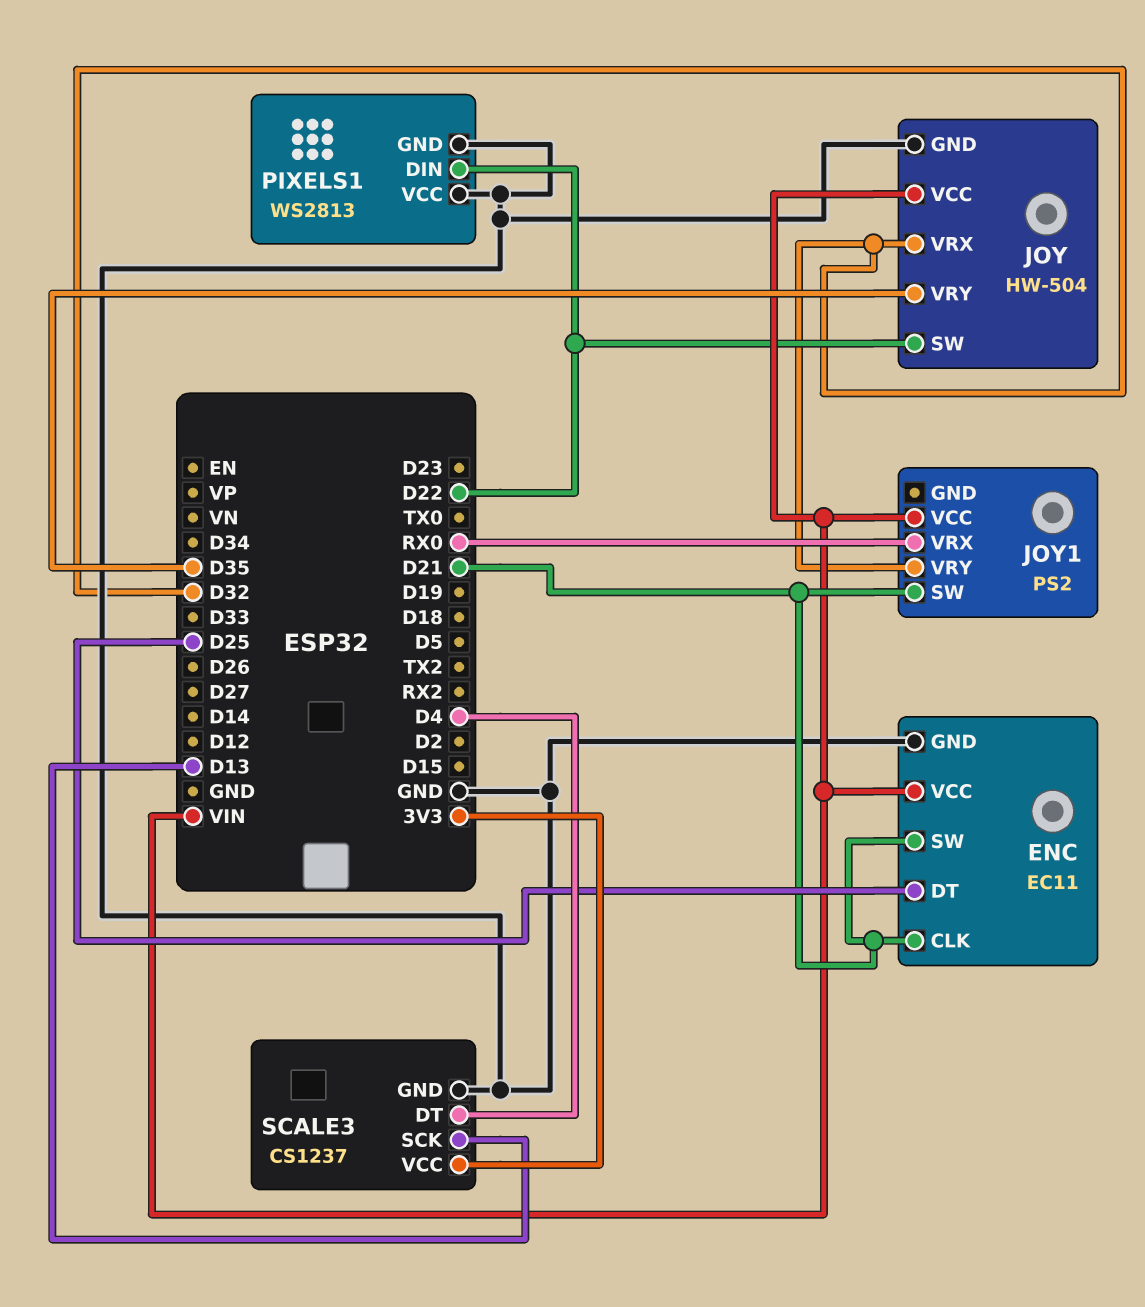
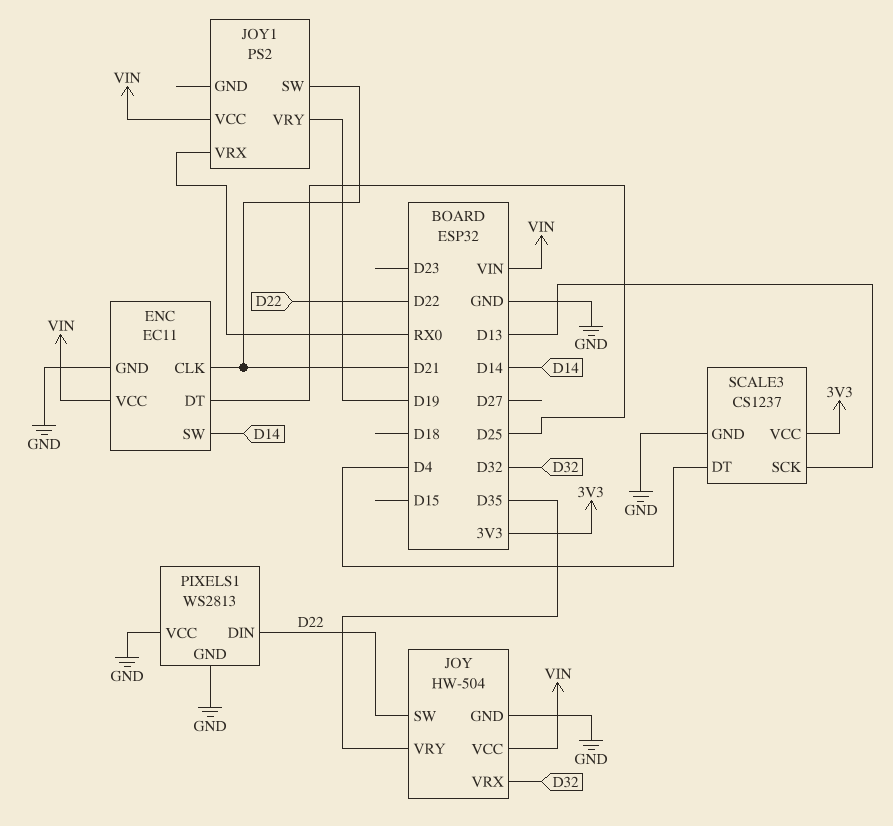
ENC pin SW: D21 -> D14
JOY1 pin VRY: D32 -> D19

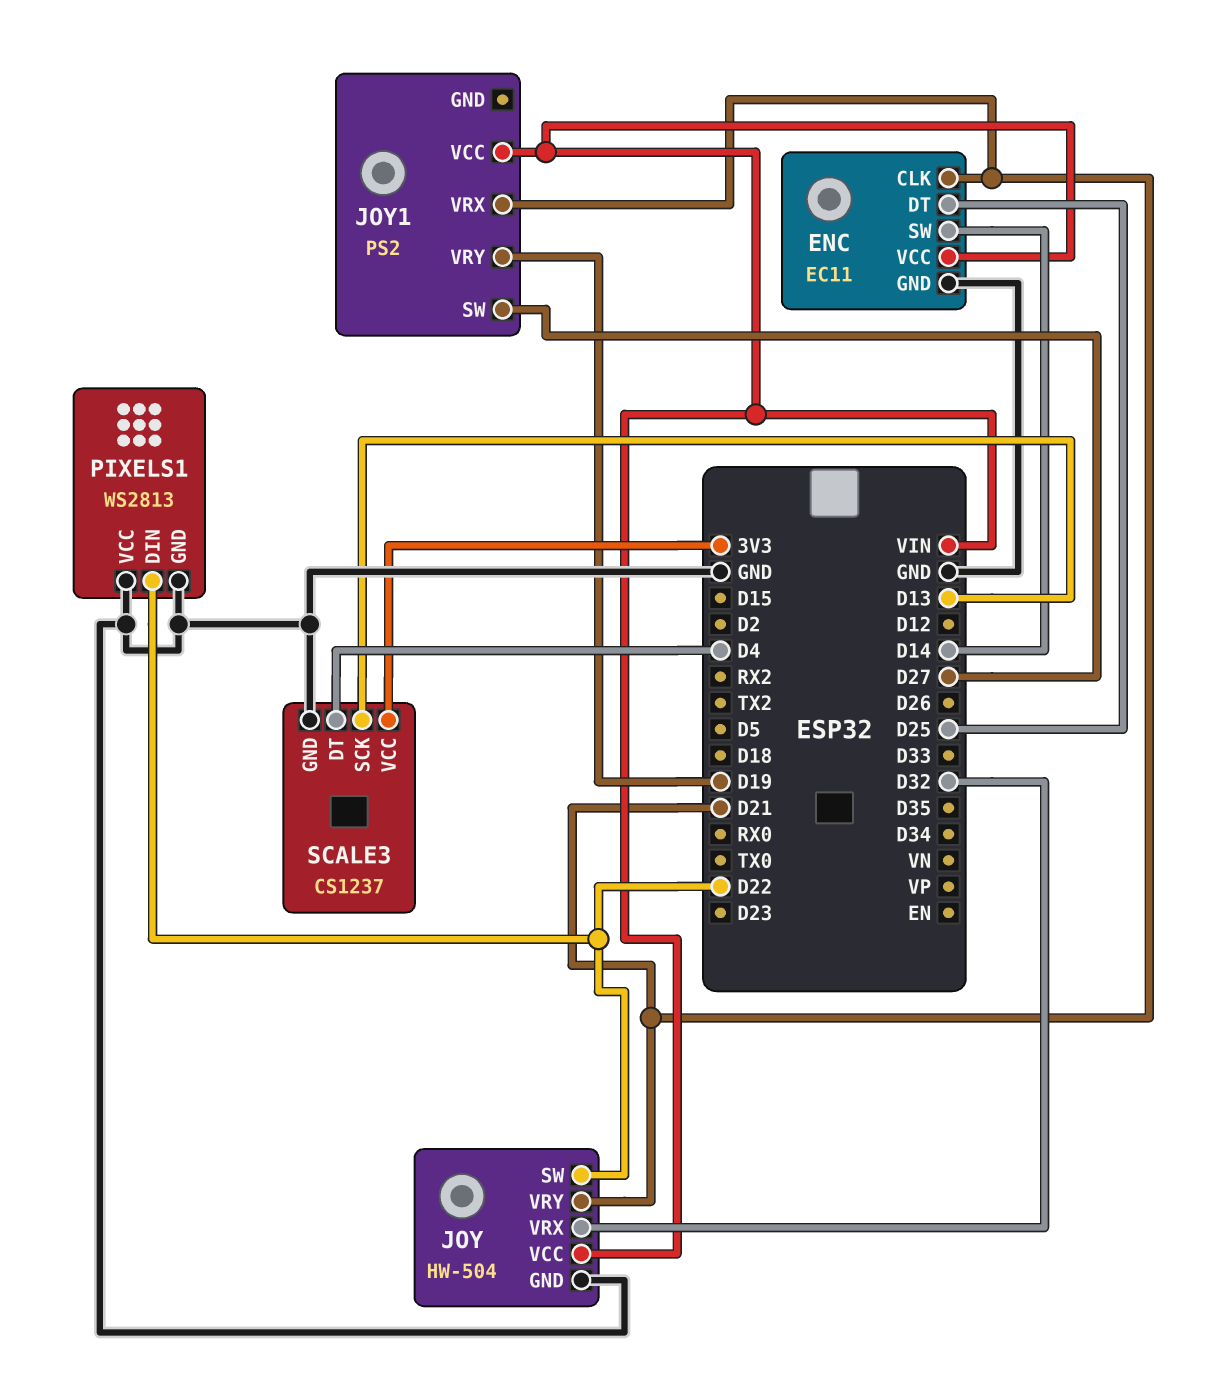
JOY pin VRY: D35 -> D21
JOY1 pin SW: D21 -> D27
JOY1 pin VRX: RX0 -> D21

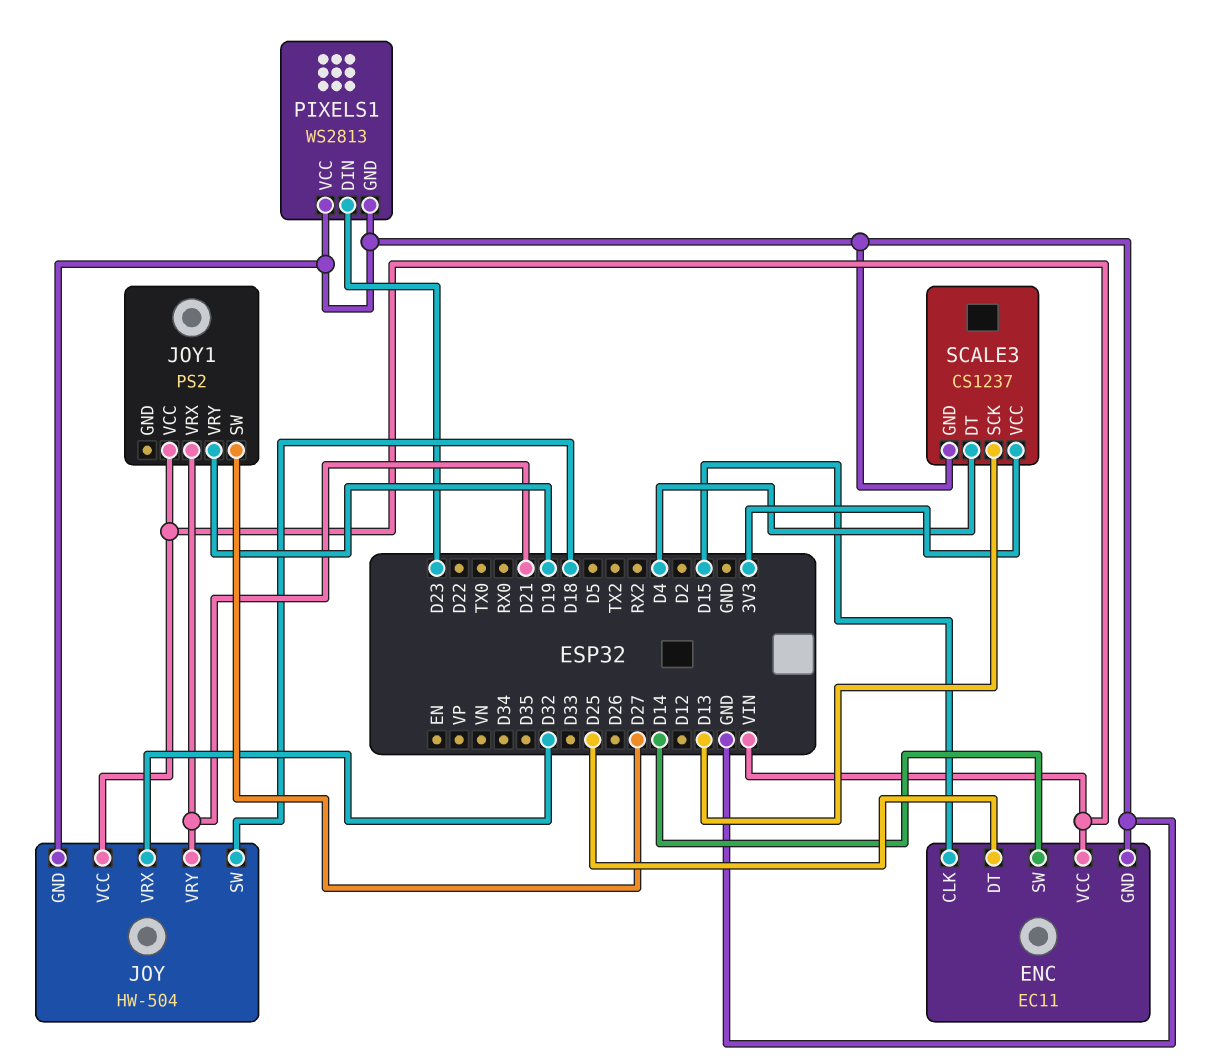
ENC pin CLK: D21 -> D15
JOY pin SW: D22 -> D18
PIXELS1 pin DIN: D22 -> D23

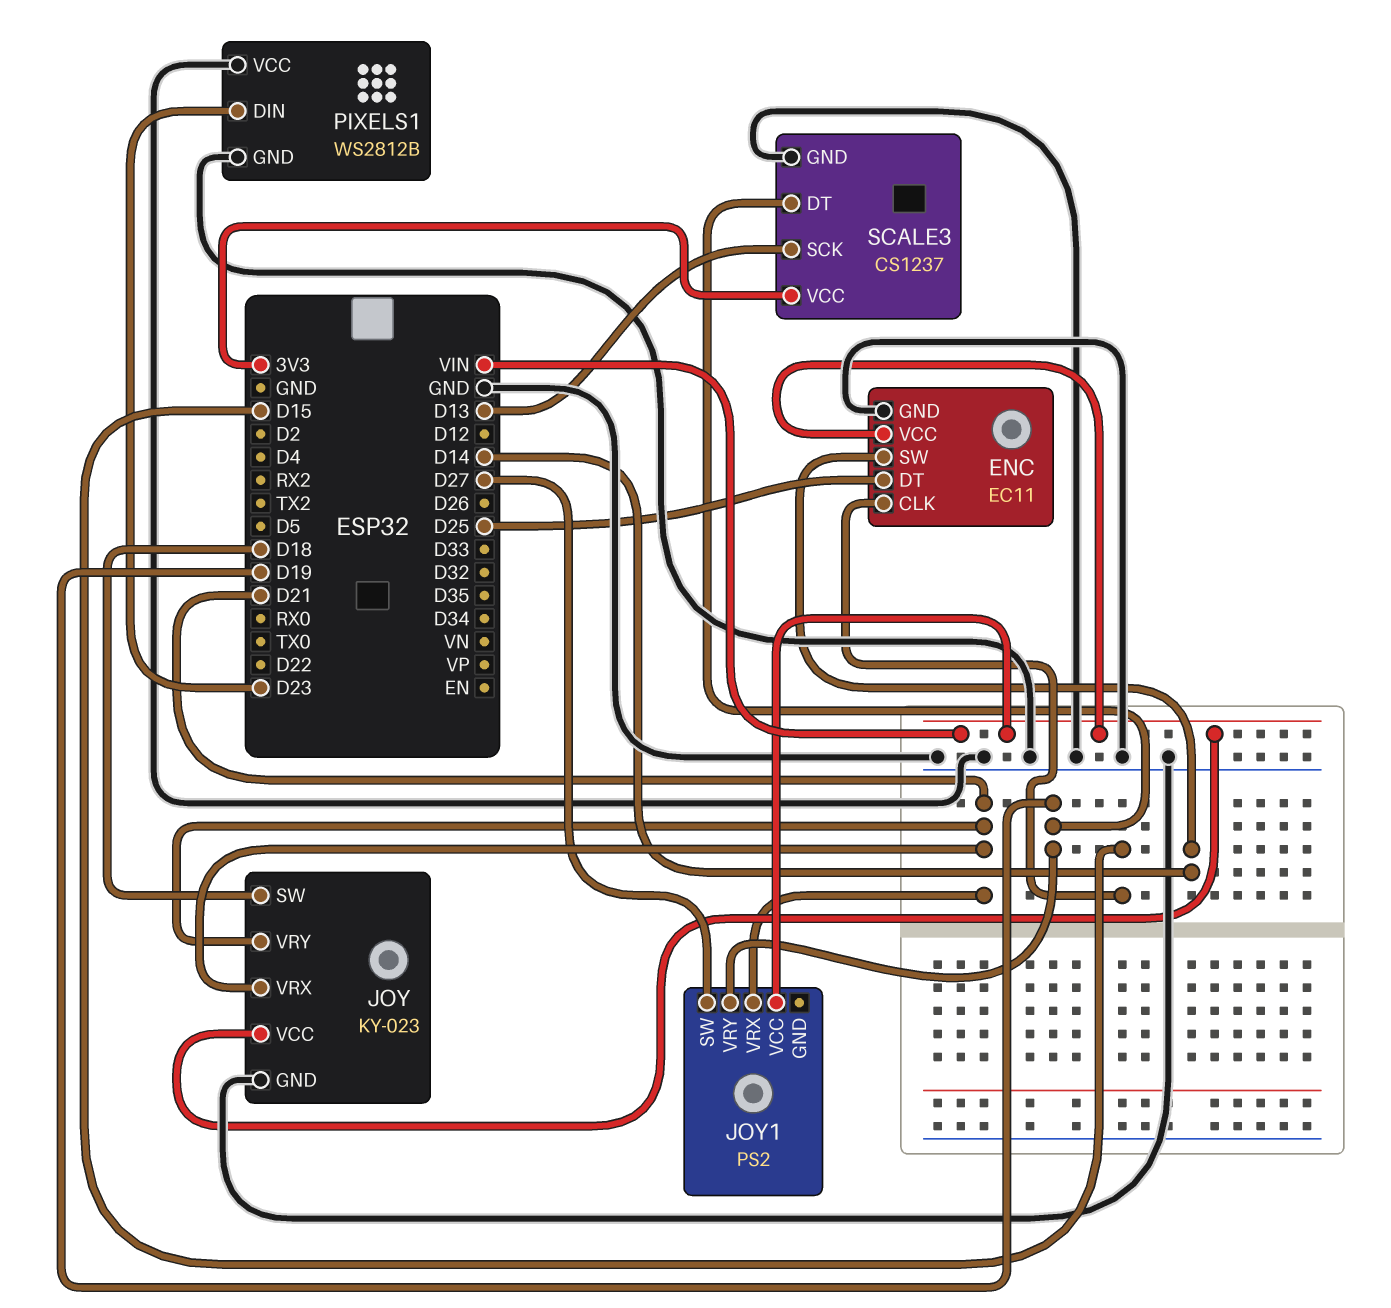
JOY: HW-504 -> KY-023
JOY pin VRX: D32 -> D21
PIXELS1: WS2813 -> WS2812B
SCALE3 pin DT: D4 -> D19

